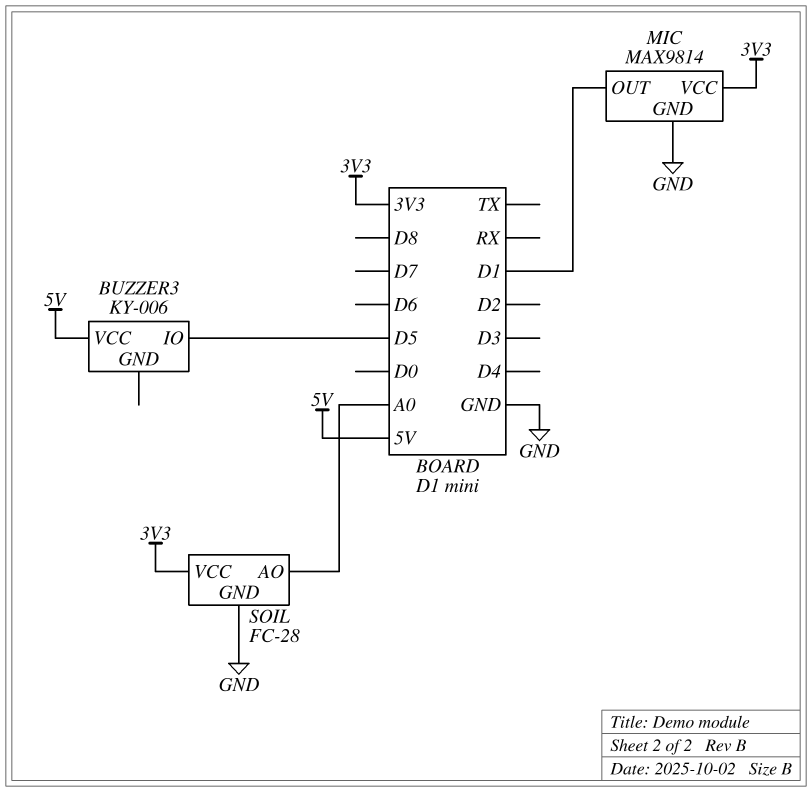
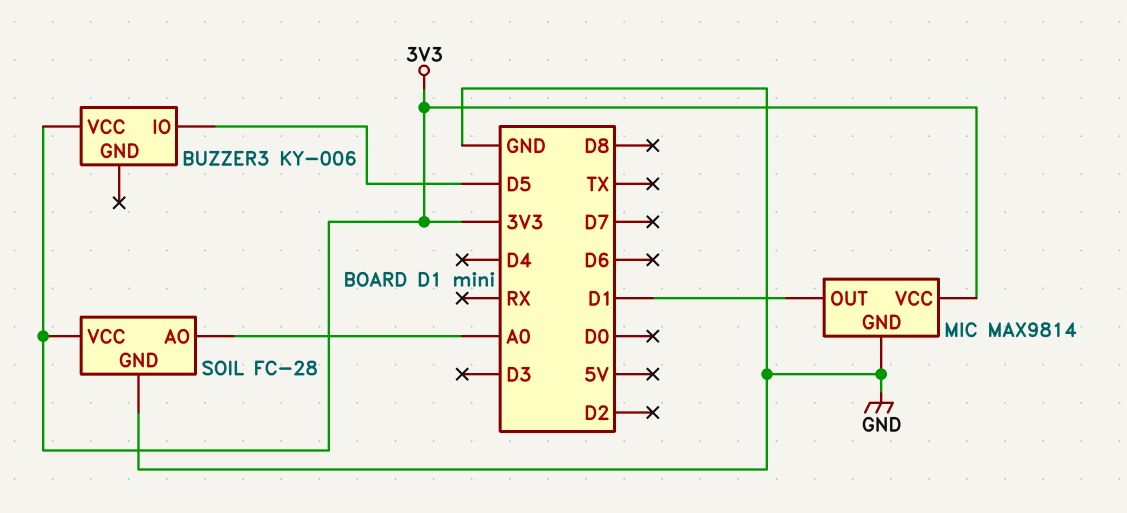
BUZZER3 pin VCC: 5V -> 3V3

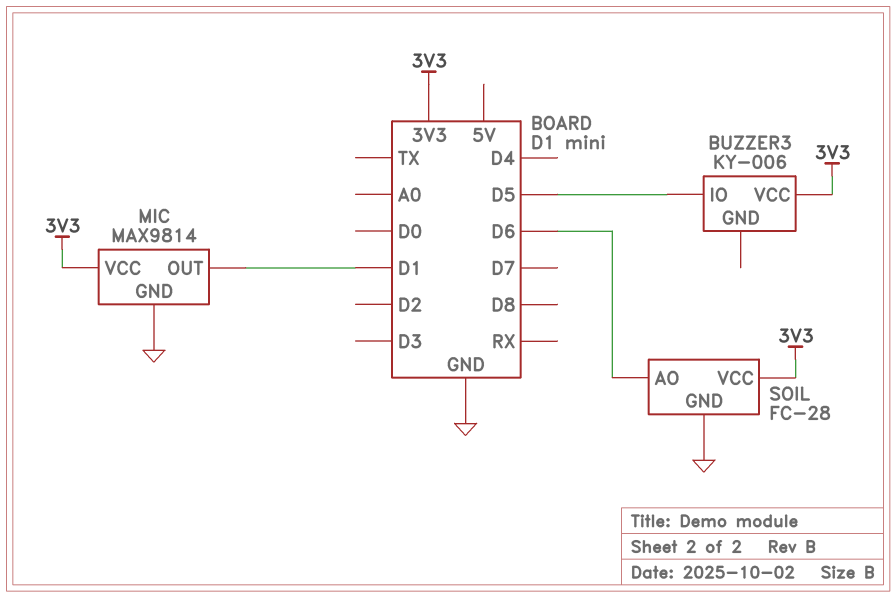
SOIL pin AO: A0 -> D6

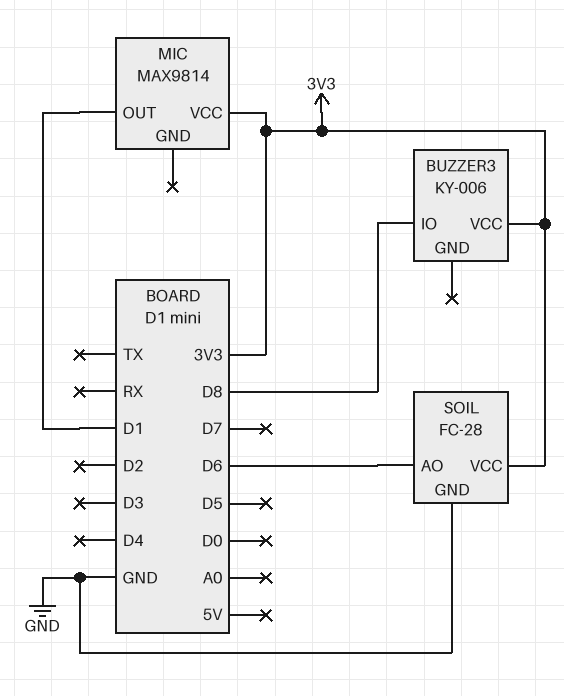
BUZZER3 pin IO: D5 -> D8
MIC pin GND: GND -> none

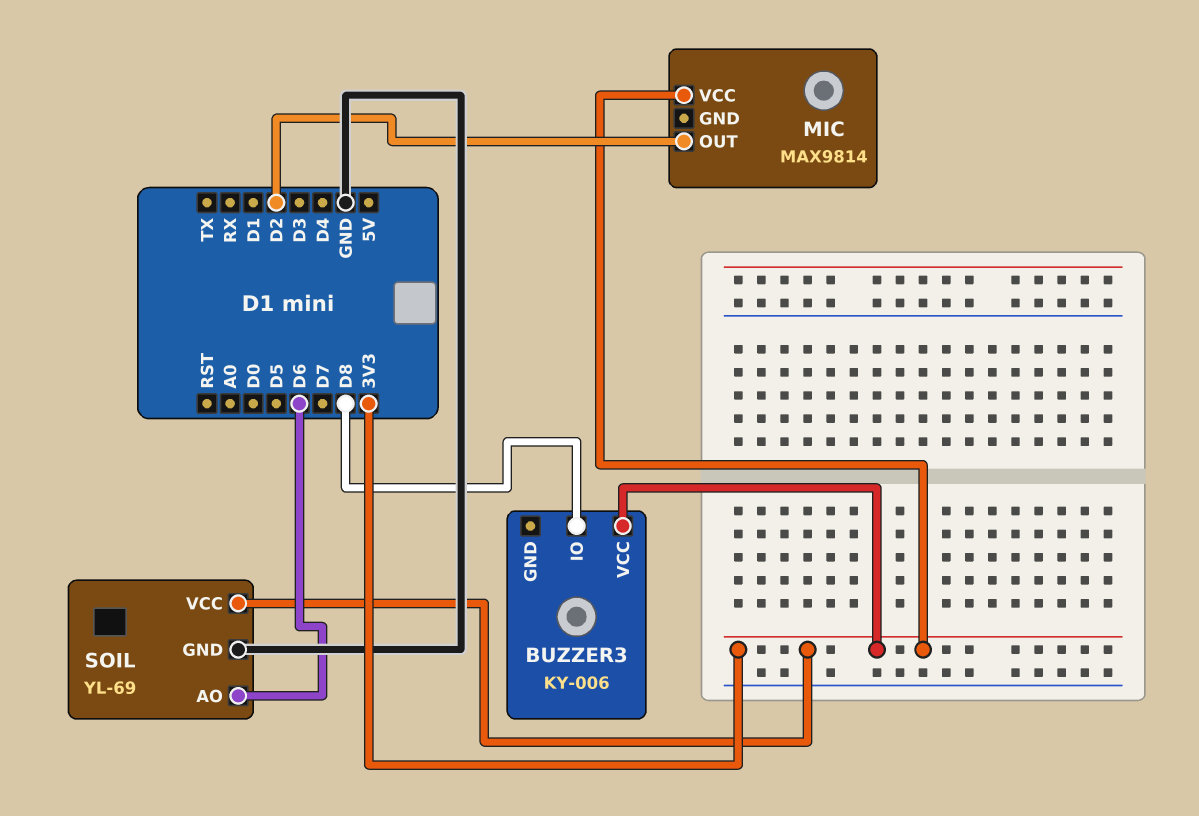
MIC pin OUT: D1 -> D2
SOIL: FC-28 -> YL-69

